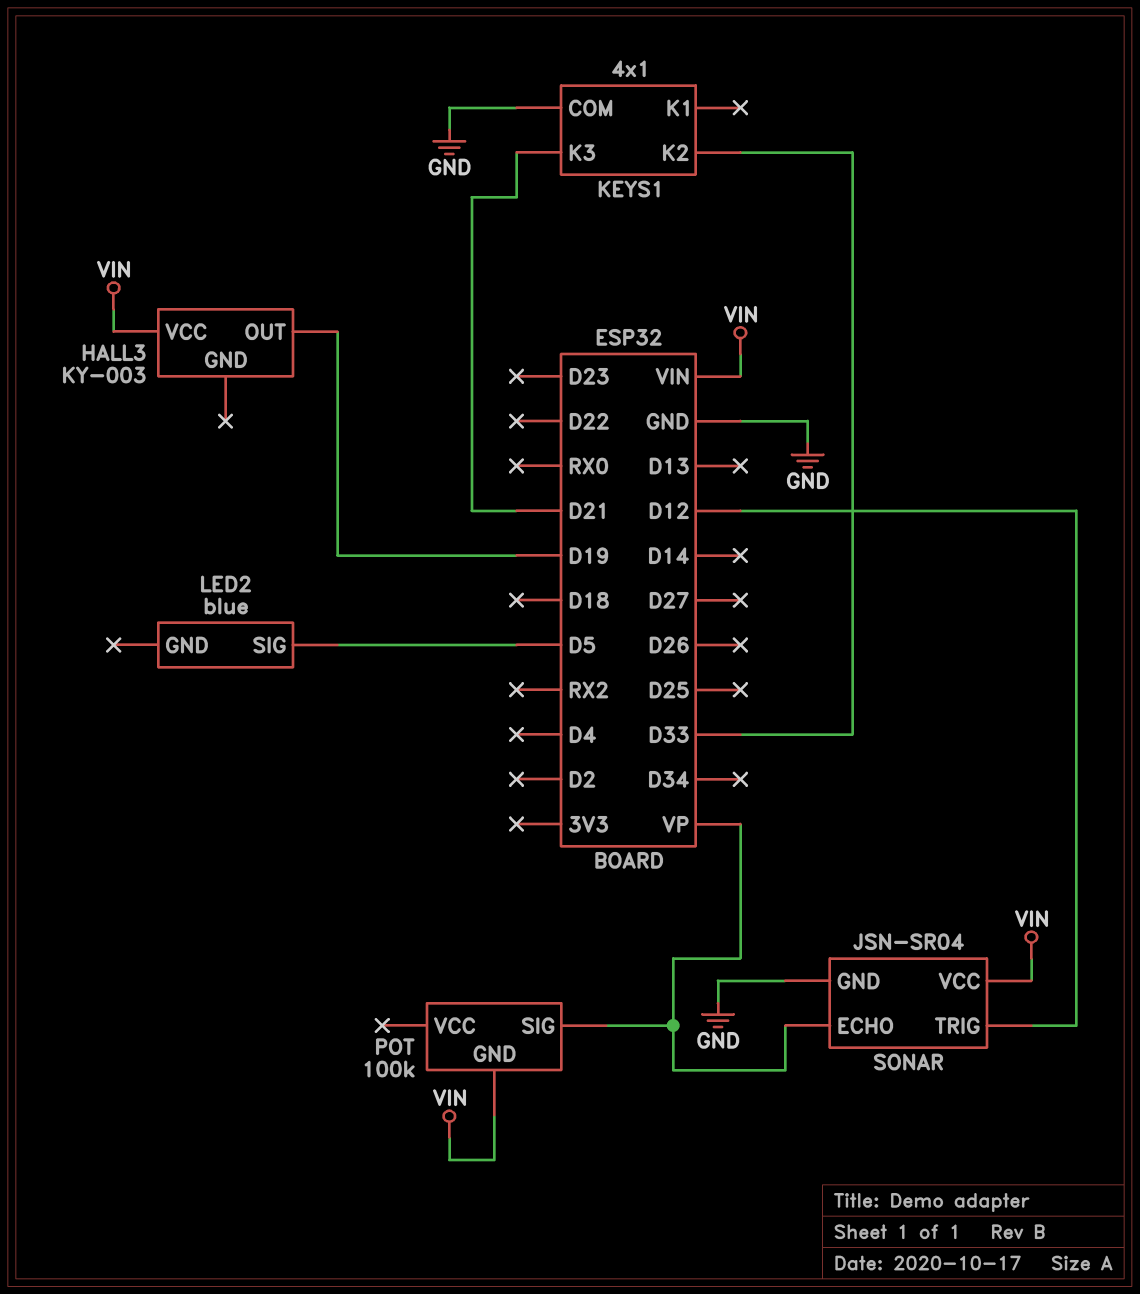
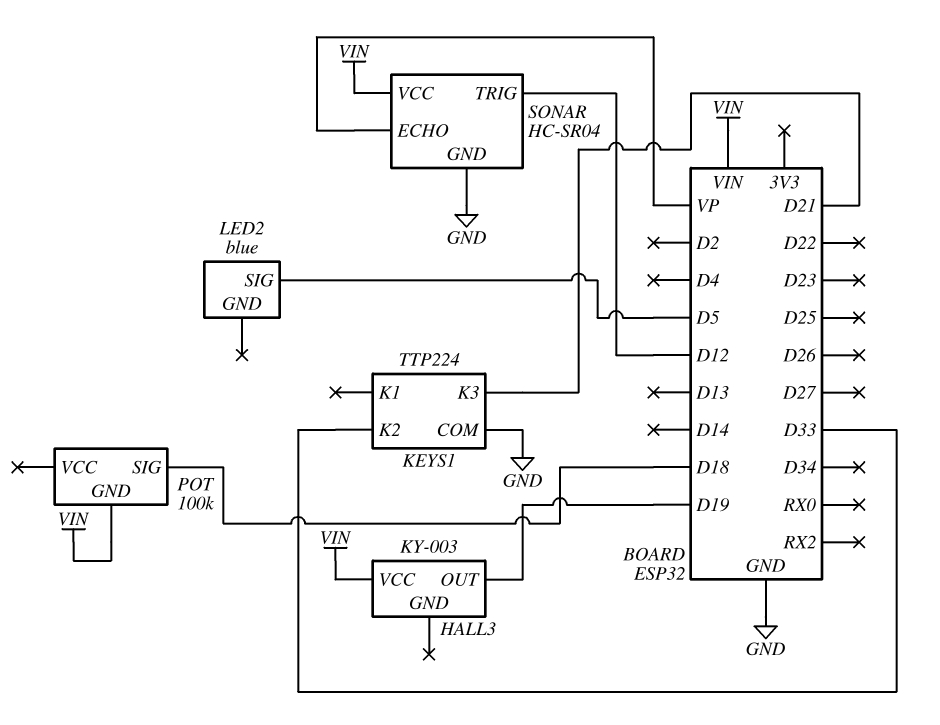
KEYS1: 4x1 -> TTP224
POT pin SIG: VP -> D18
SONAR: JSN-SR04 -> HC-SR04

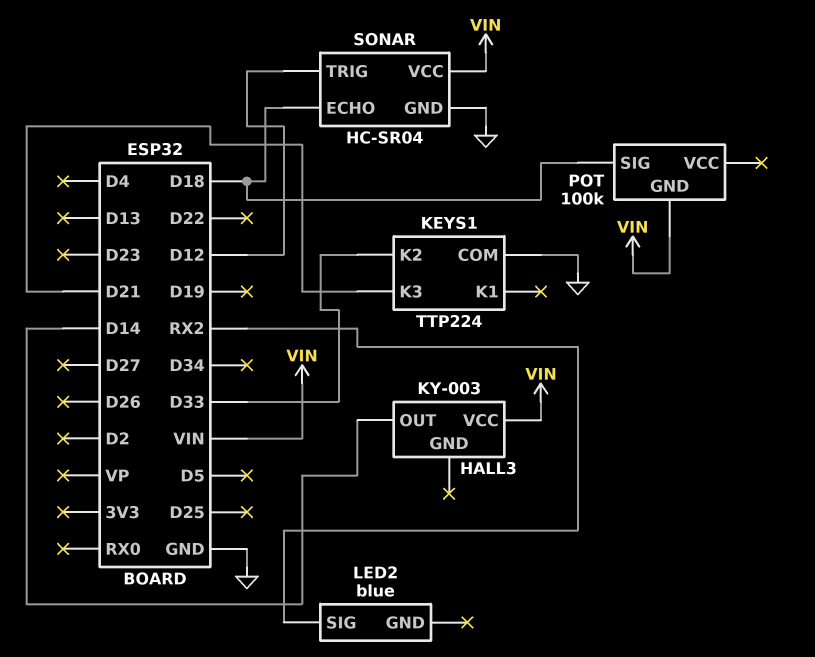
HALL3 pin OUT: D19 -> D14
LED2 pin SIG: D5 -> RX2
SONAR pin ECHO: VP -> D18

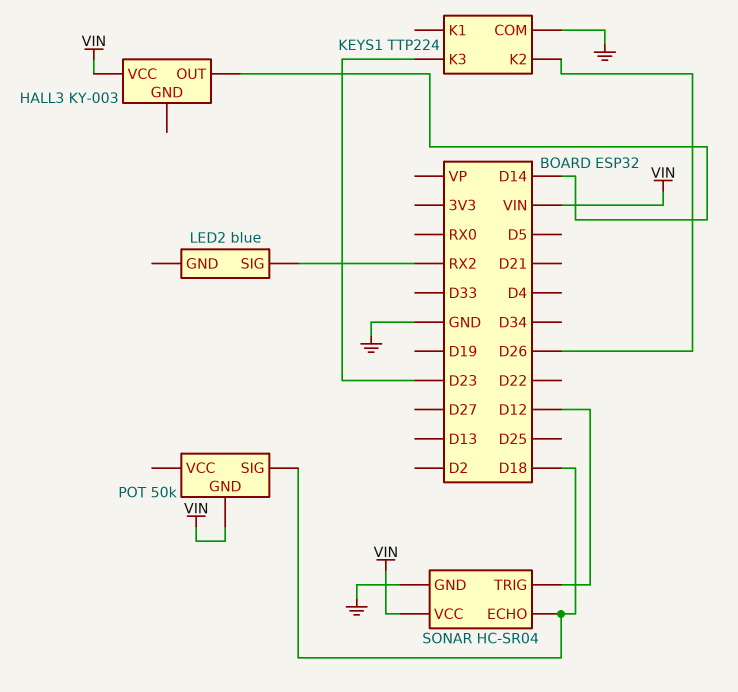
KEYS1 pin K2: D33 -> D26
KEYS1 pin K3: D21 -> D23
POT: 100k -> 50k

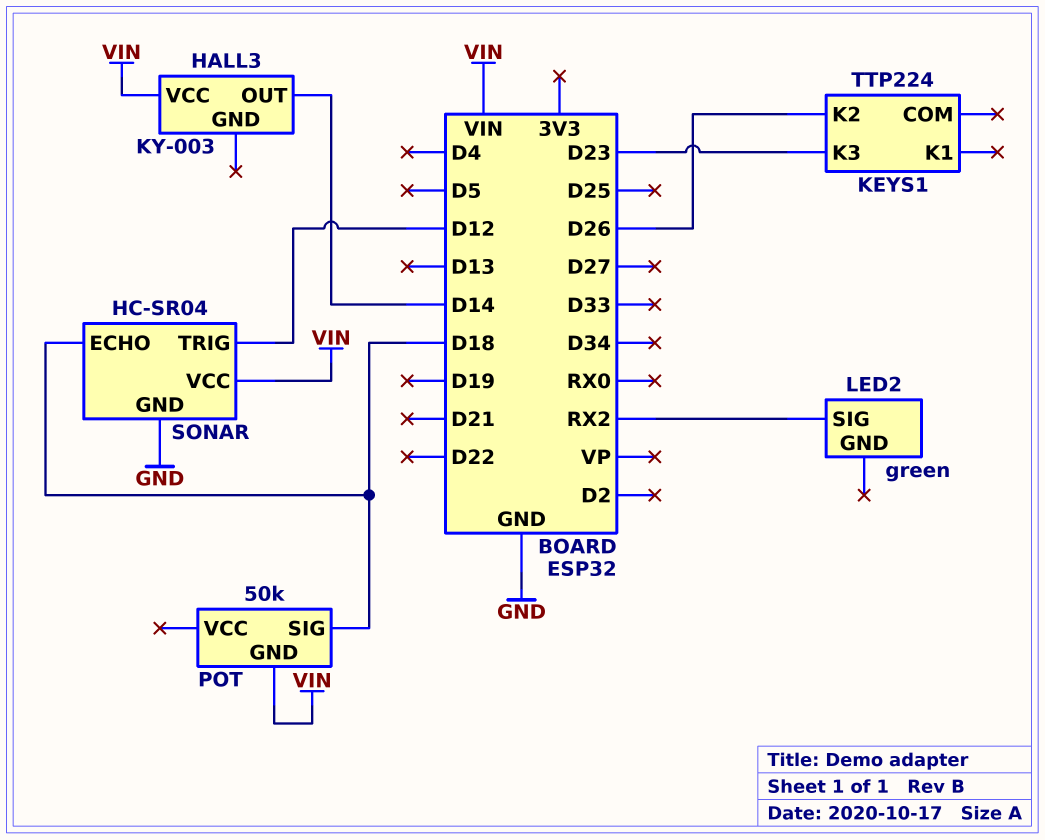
KEYS1 pin COM: GND -> none
LED2: blue -> green

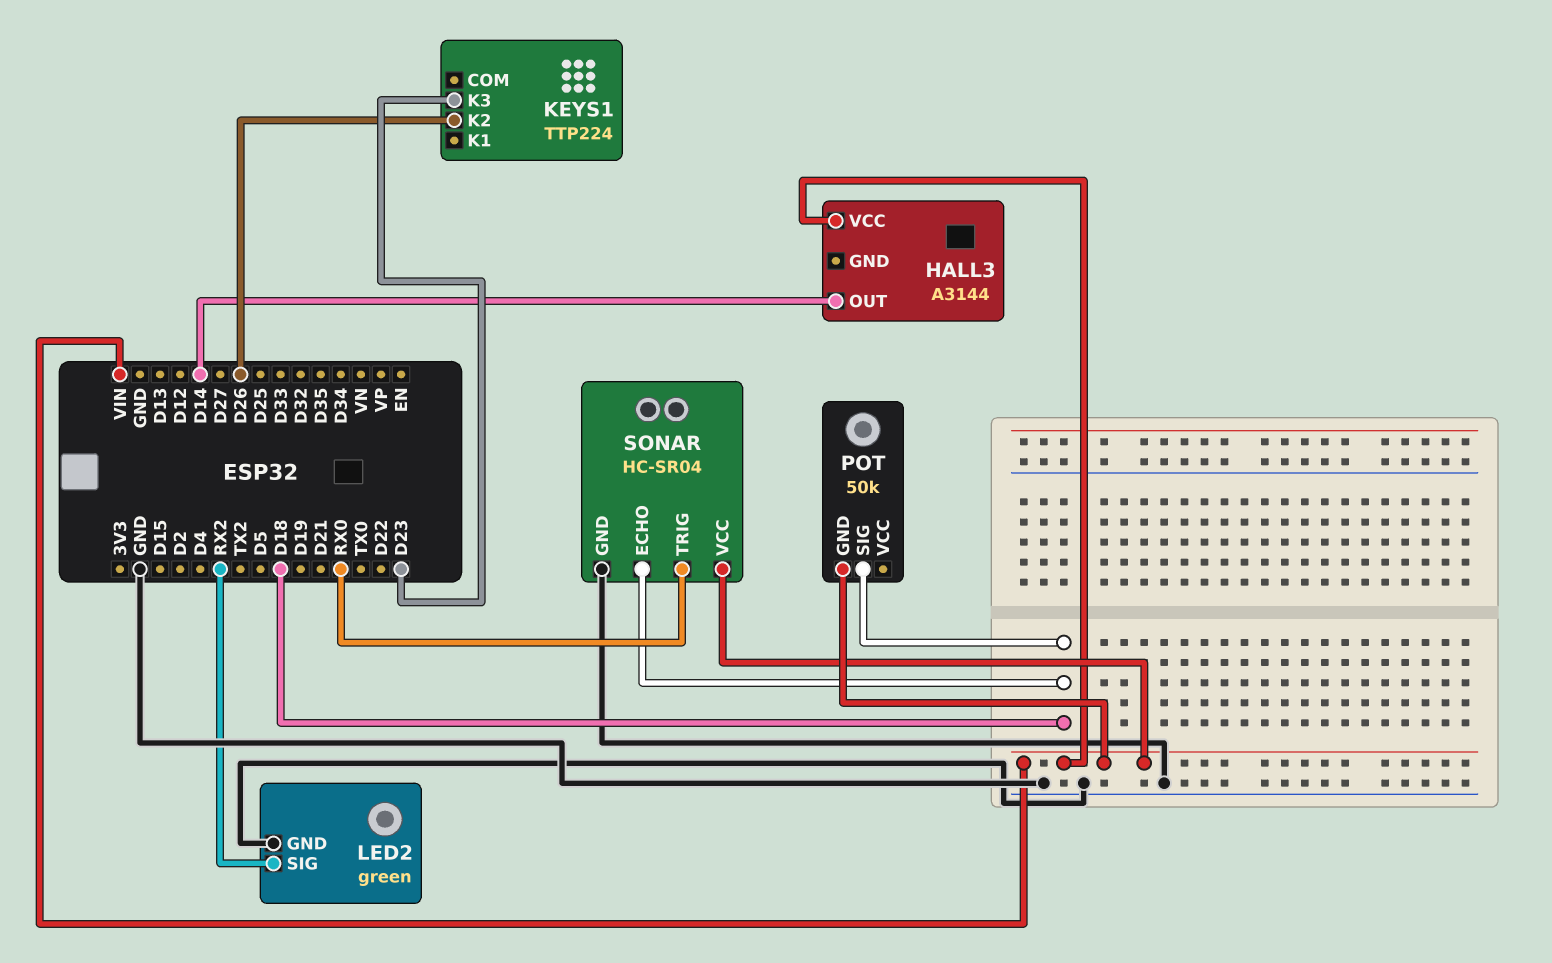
HALL3: KY-003 -> A3144
LED2 pin GND: none -> GND
SONAR pin TRIG: D12 -> RX0

